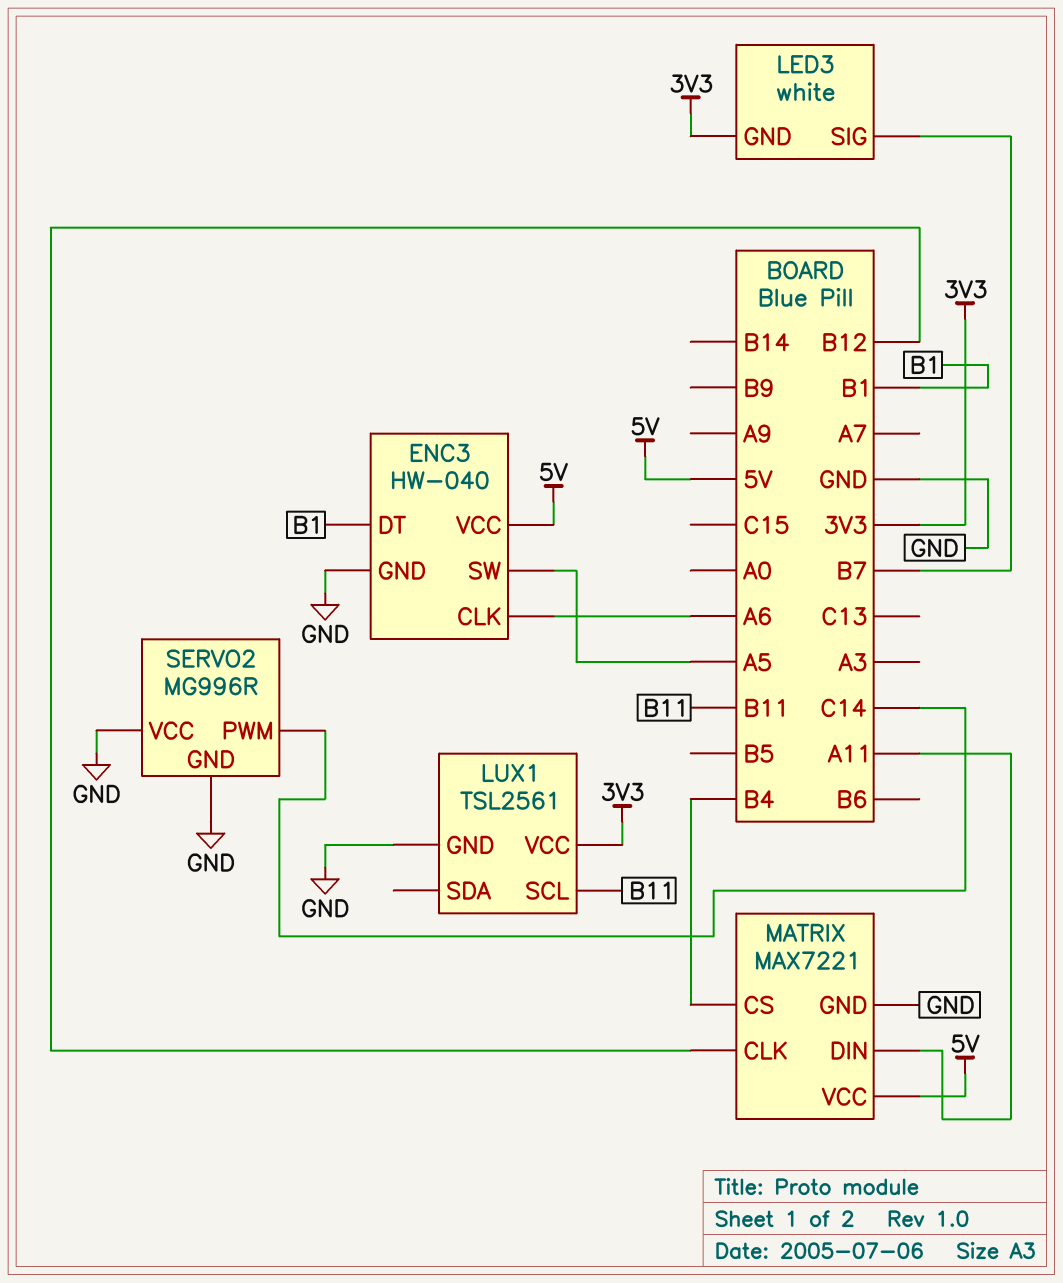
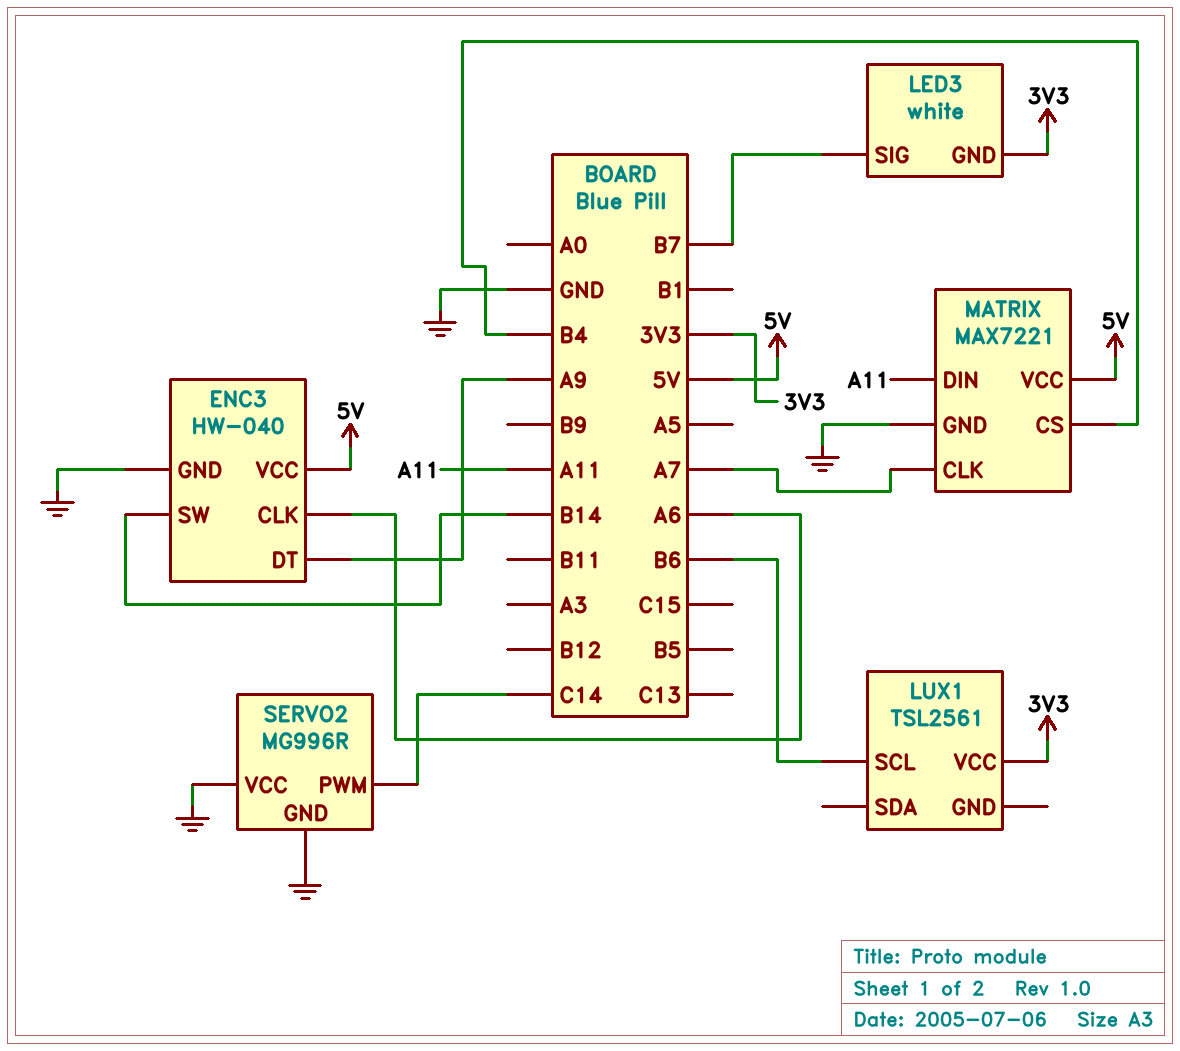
ENC3 pin DT: B1 -> A9
ENC3 pin SW: A5 -> B14
LUX1 pin GND: GND -> none
LUX1 pin SCL: B11 -> B6
MATRIX pin CLK: B12 -> A7

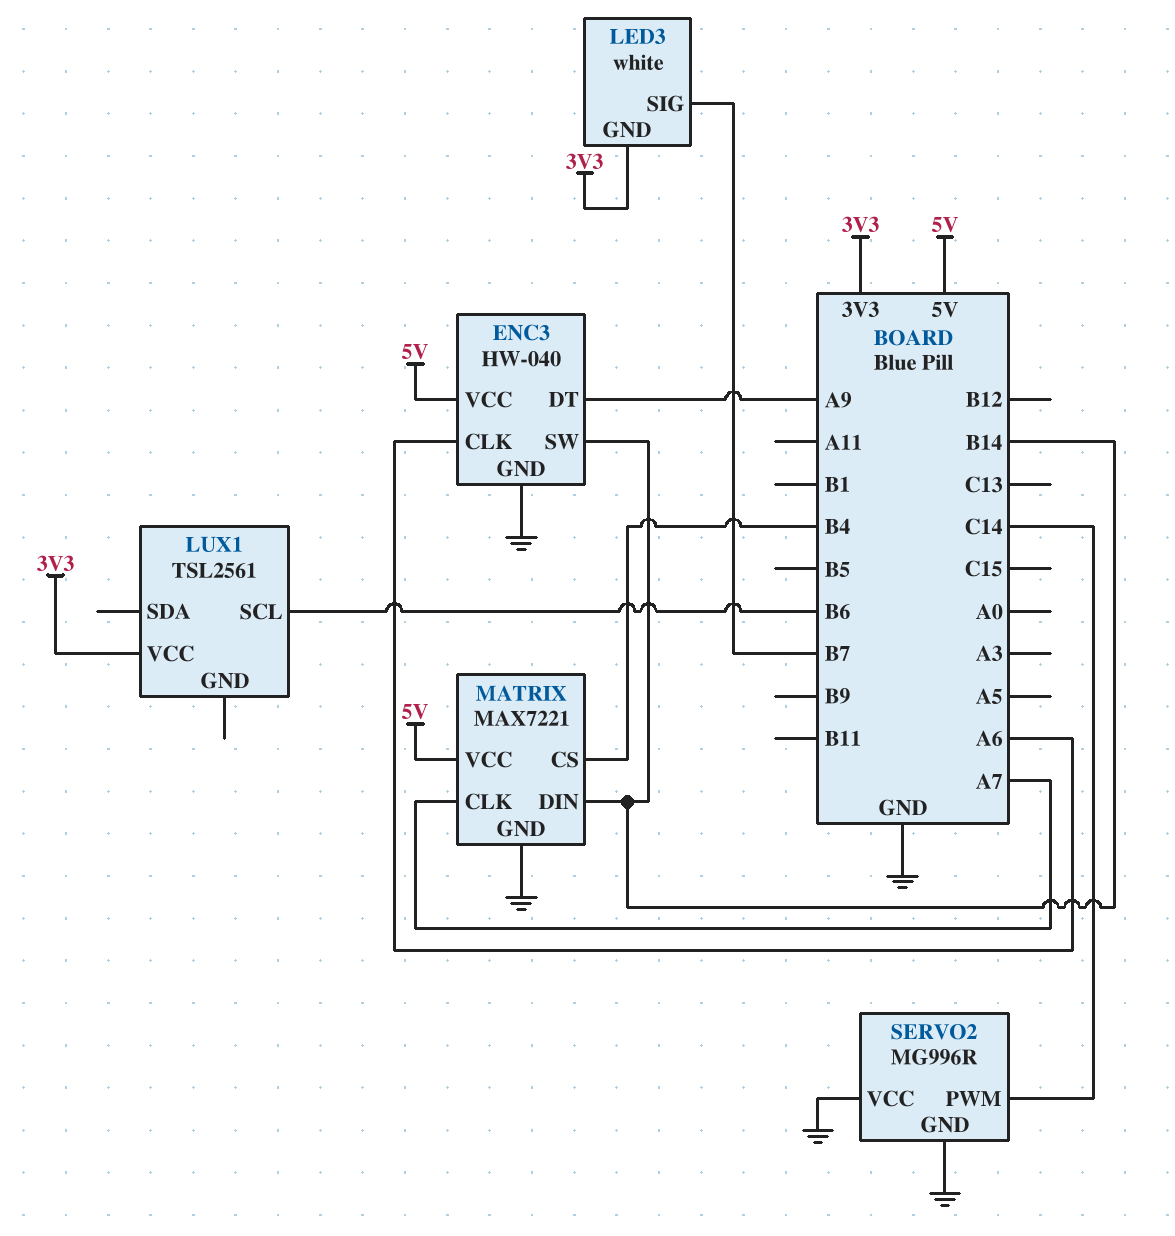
MATRIX pin DIN: A11 -> B14

